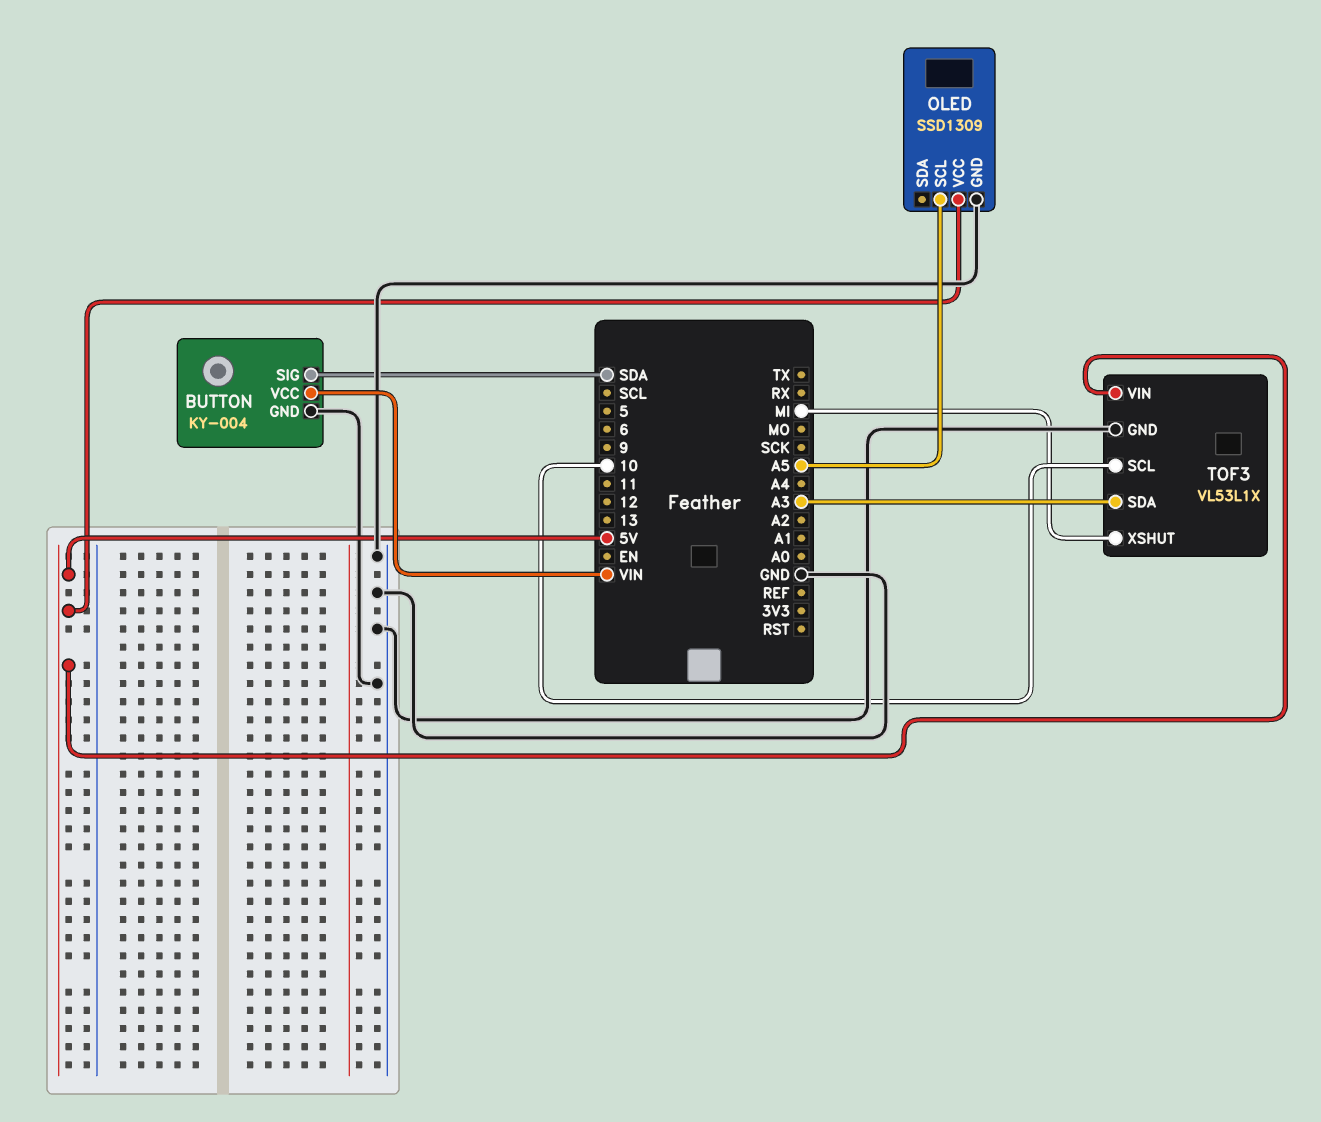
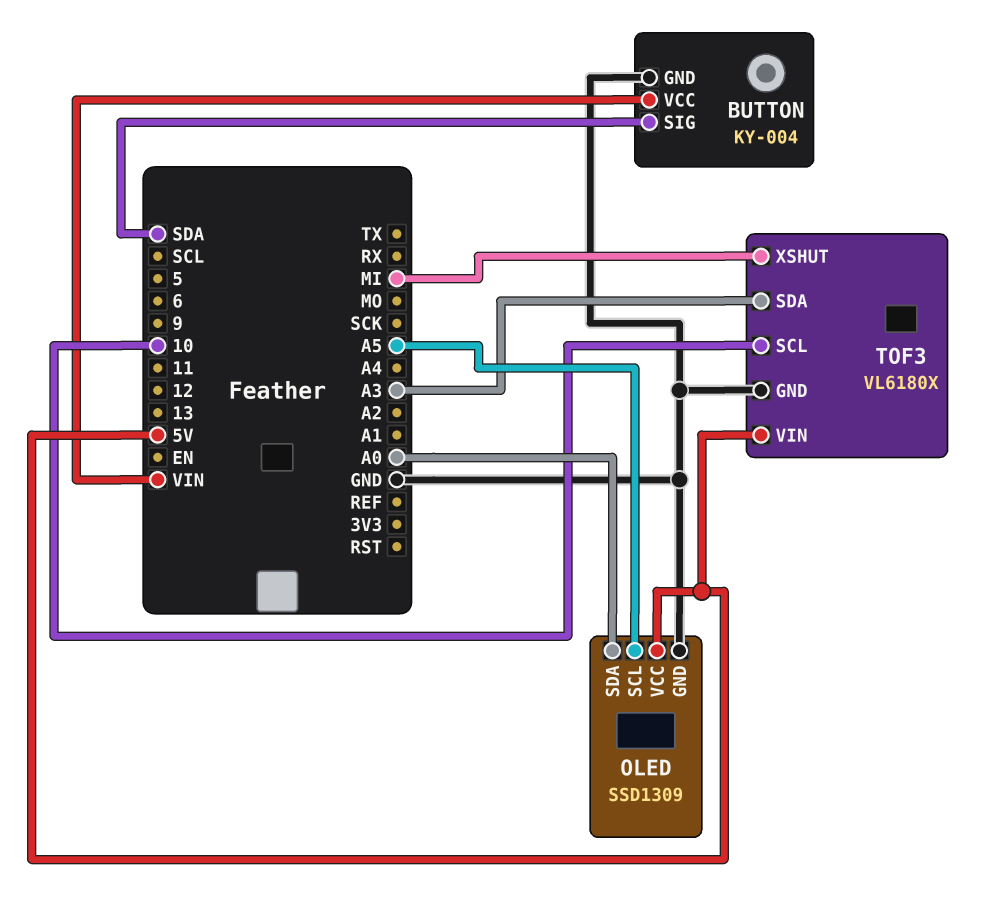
OLED pin SDA: none -> A0
TOF3: VL53L1X -> VL6180X

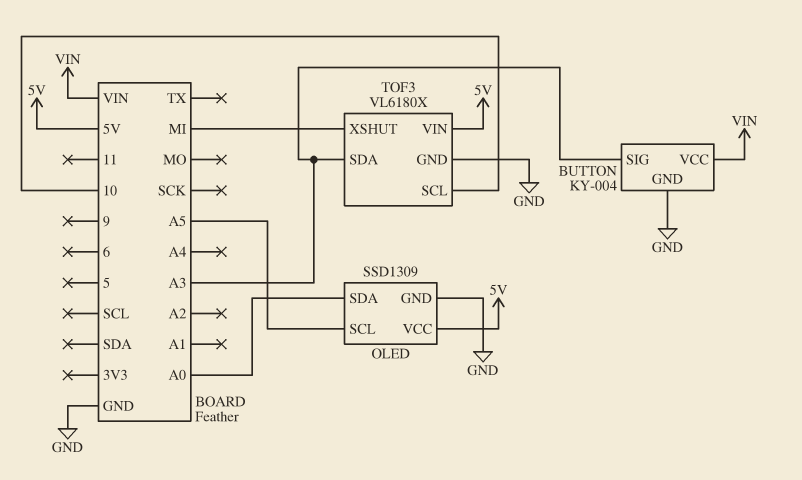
BUTTON pin SIG: SDA -> A3

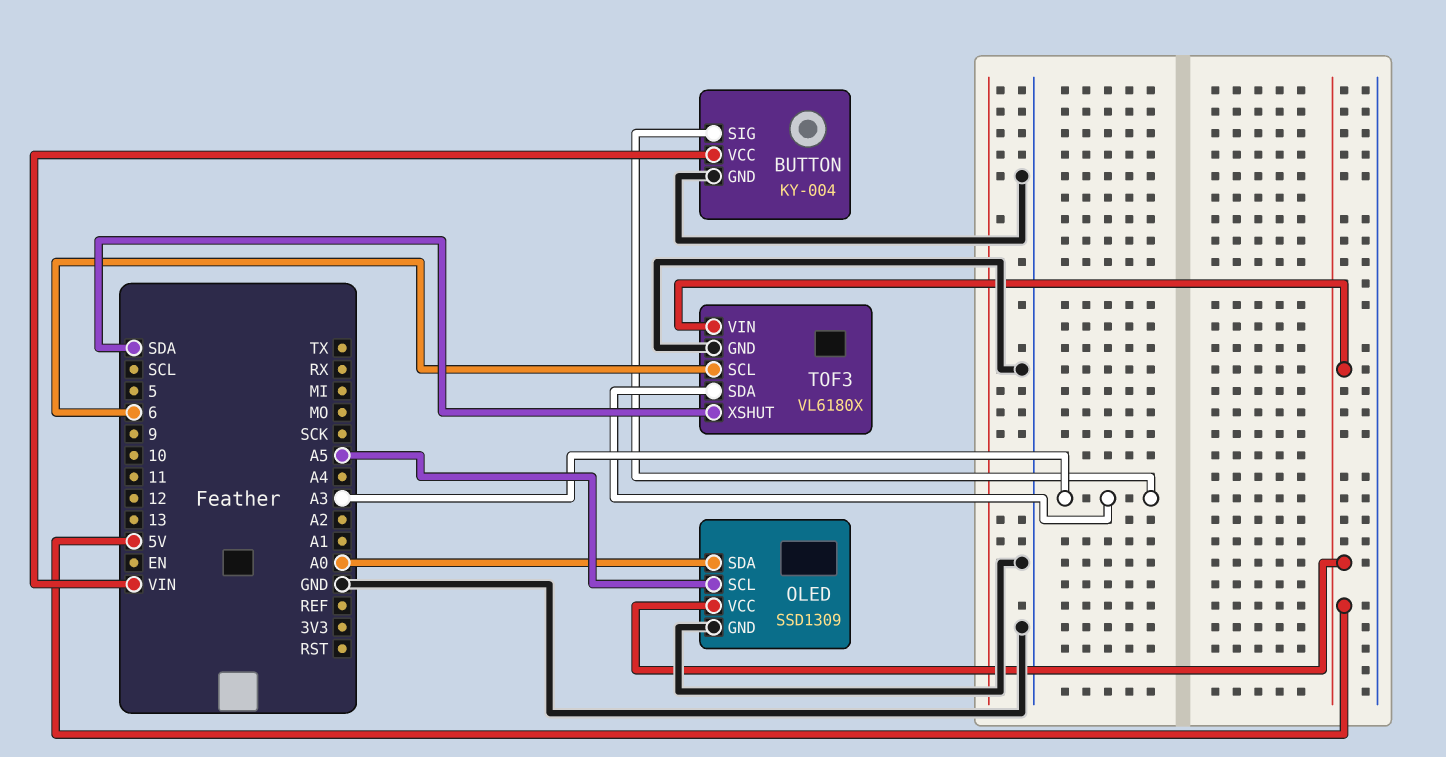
TOF3 pin SCL: 10 -> 6
TOF3 pin XSHUT: MI -> SDA

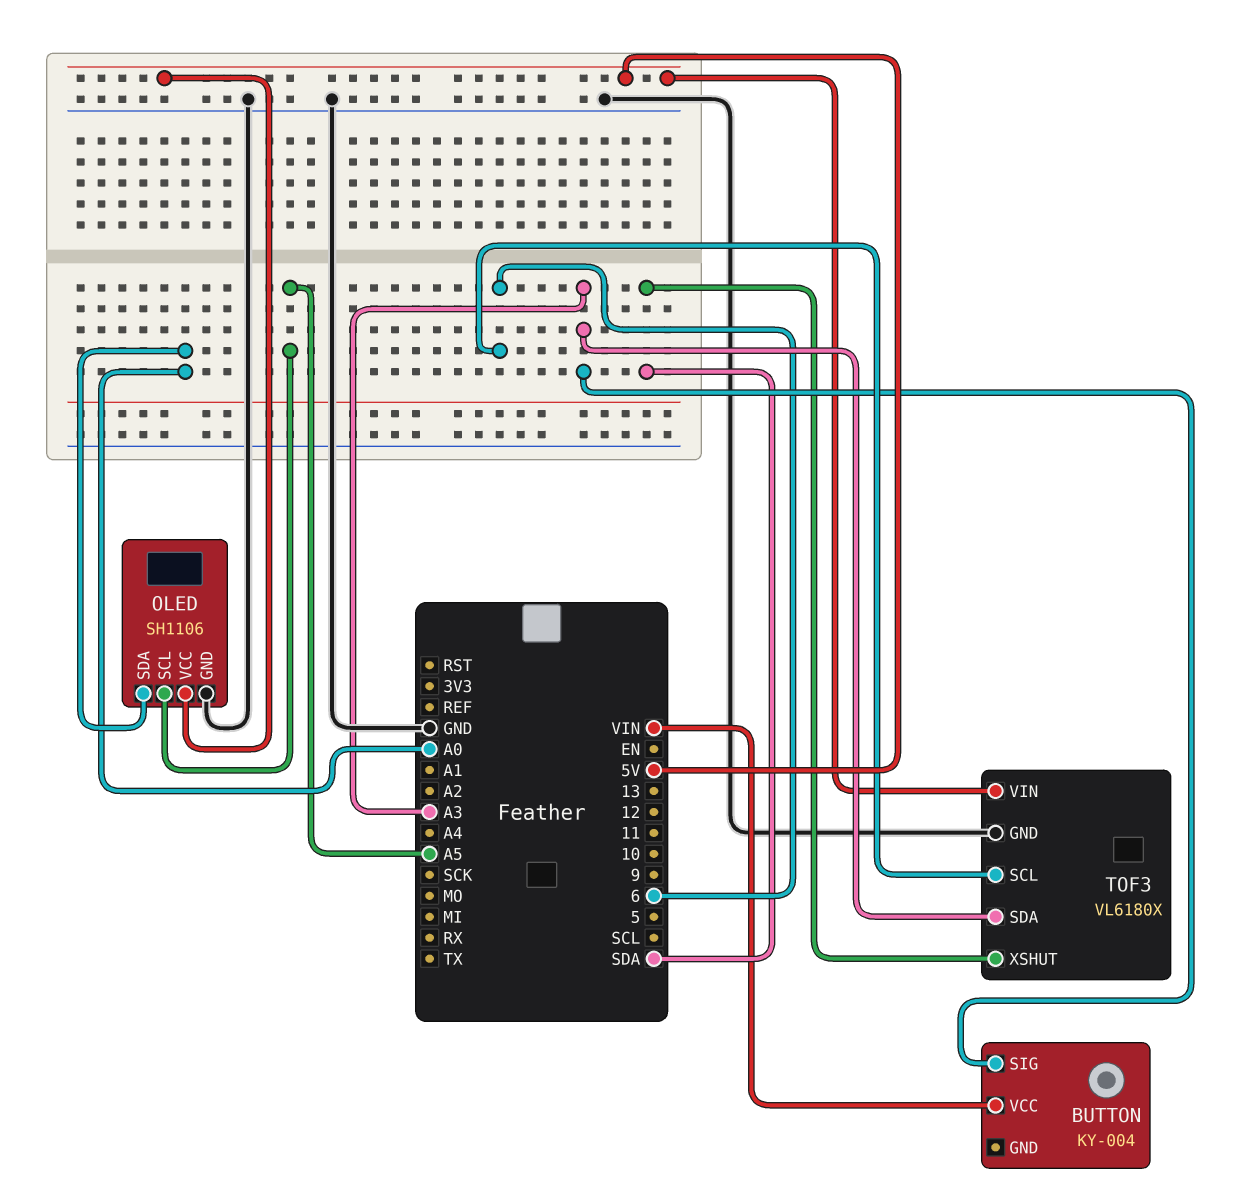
BUTTON pin GND: GND -> none
OLED: SSD1309 -> SH1106

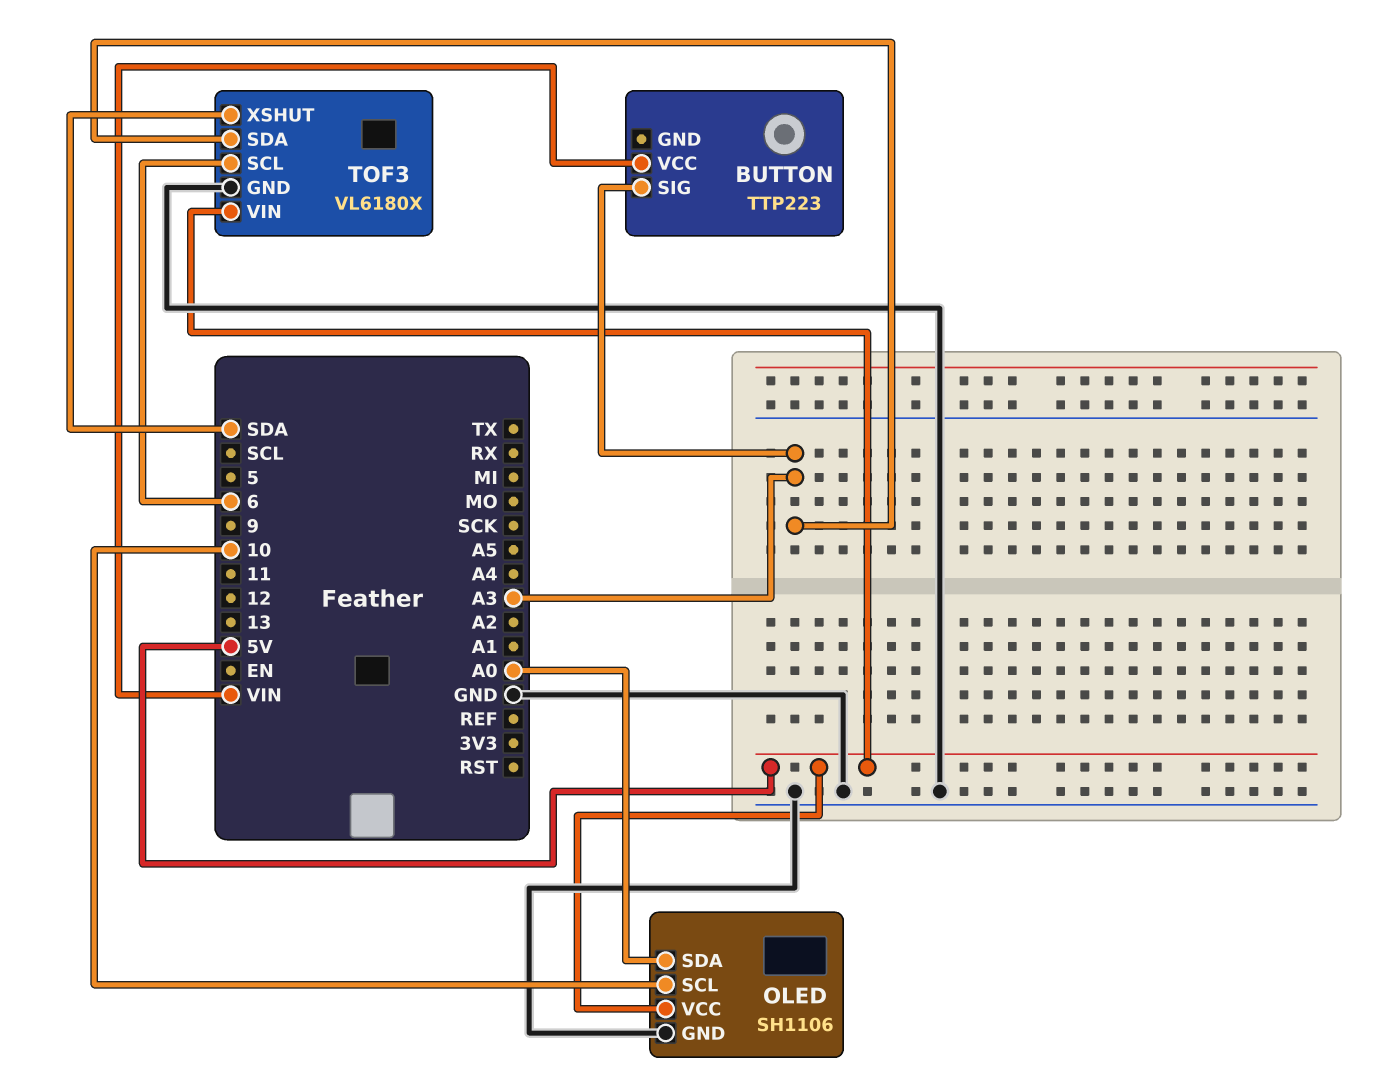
BUTTON: KY-004 -> TTP223
OLED pin SCL: A5 -> 10

